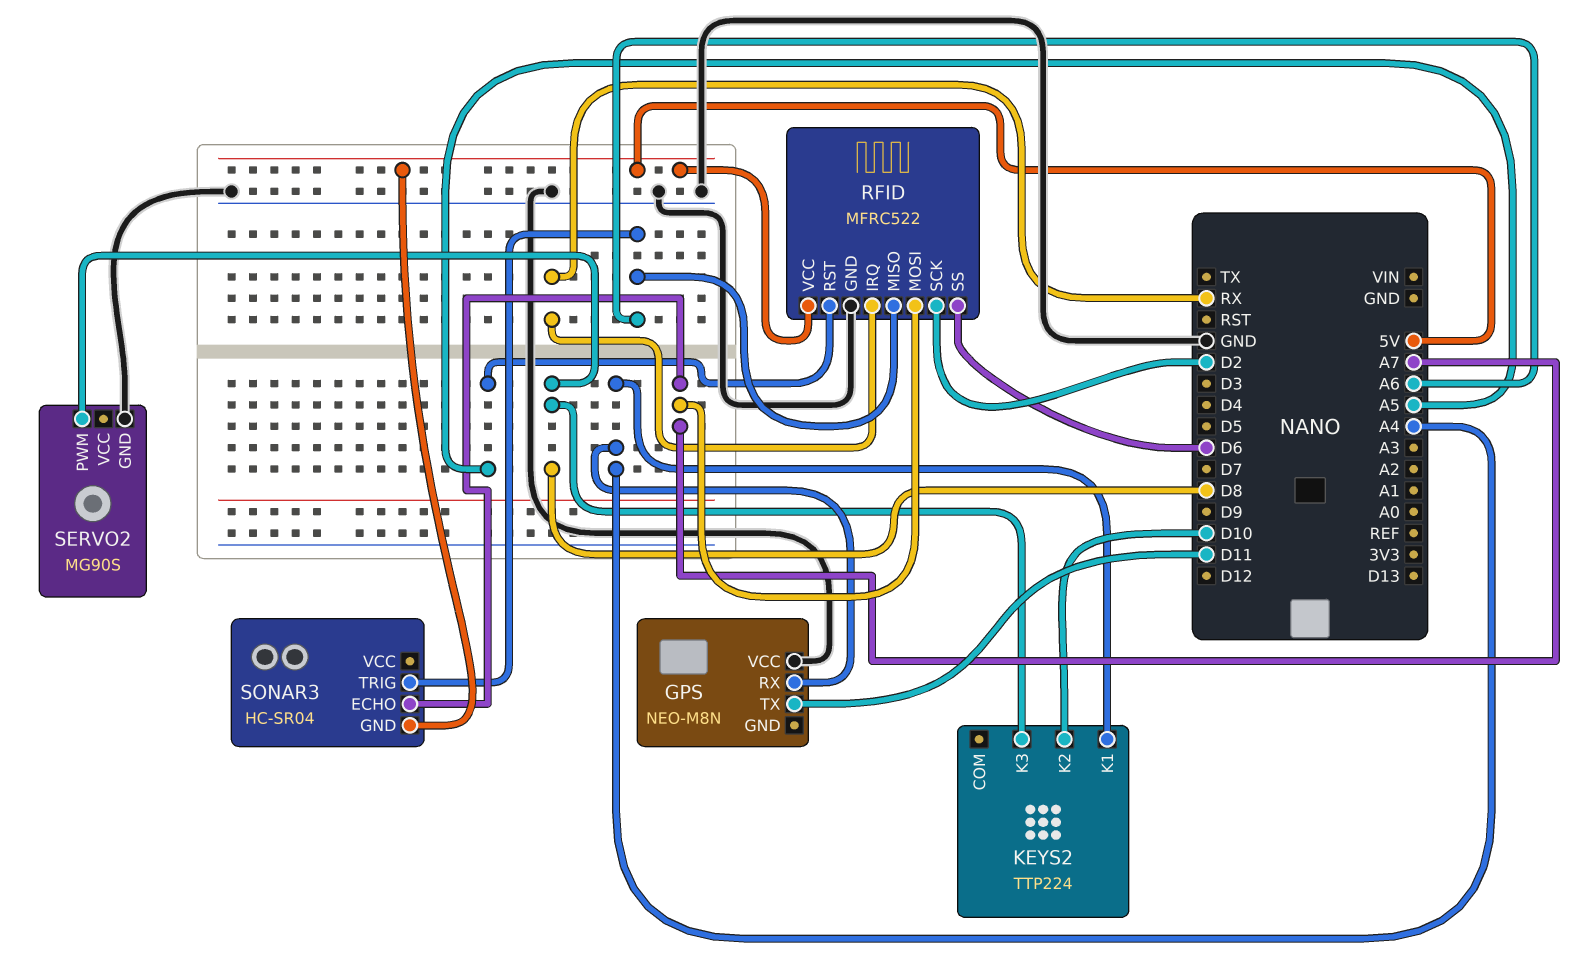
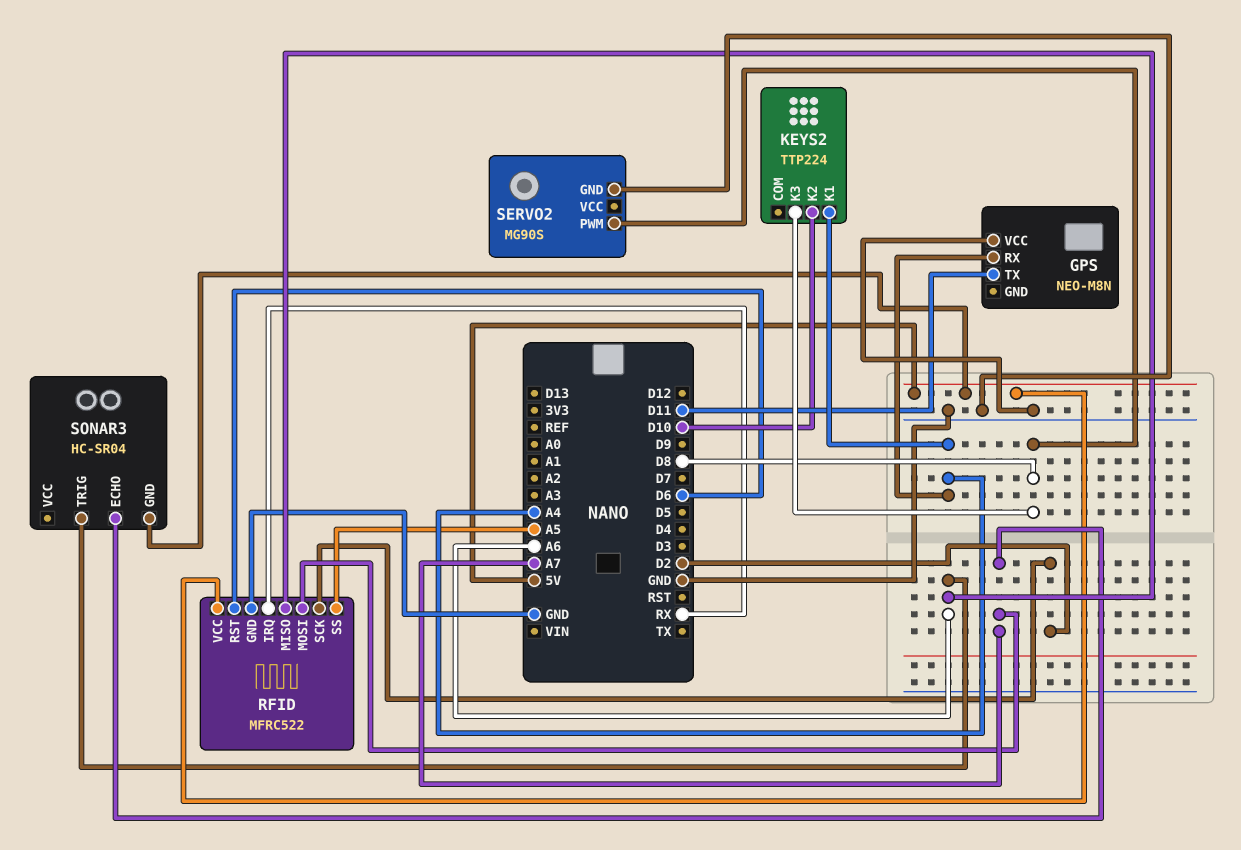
RFID pin RST: A5 -> D6
RFID pin SS: D6 -> A5

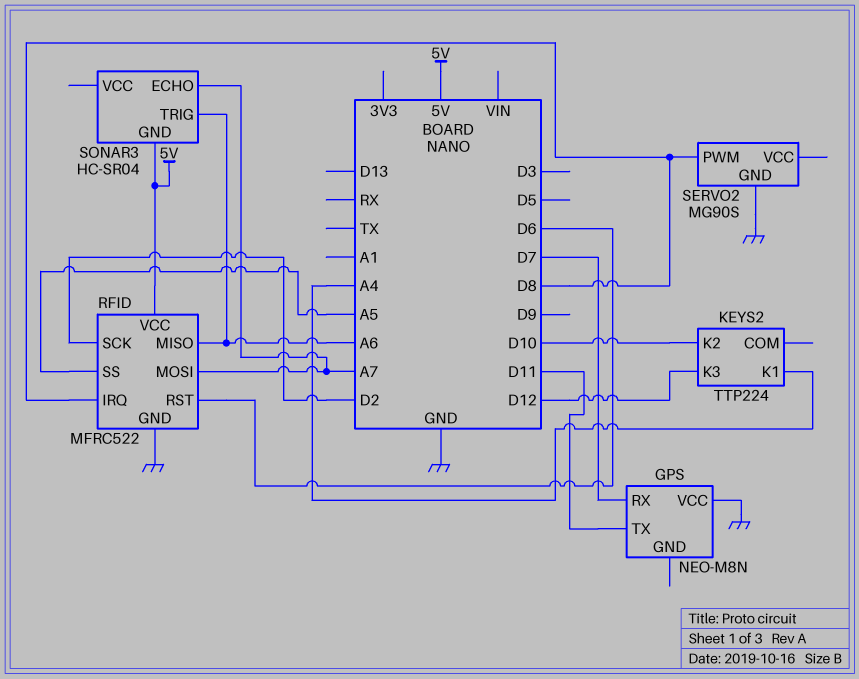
GPS pin RX: A4 -> D7
KEYS2 pin K3: D8 -> D12
RFID pin IRQ: RX -> D8

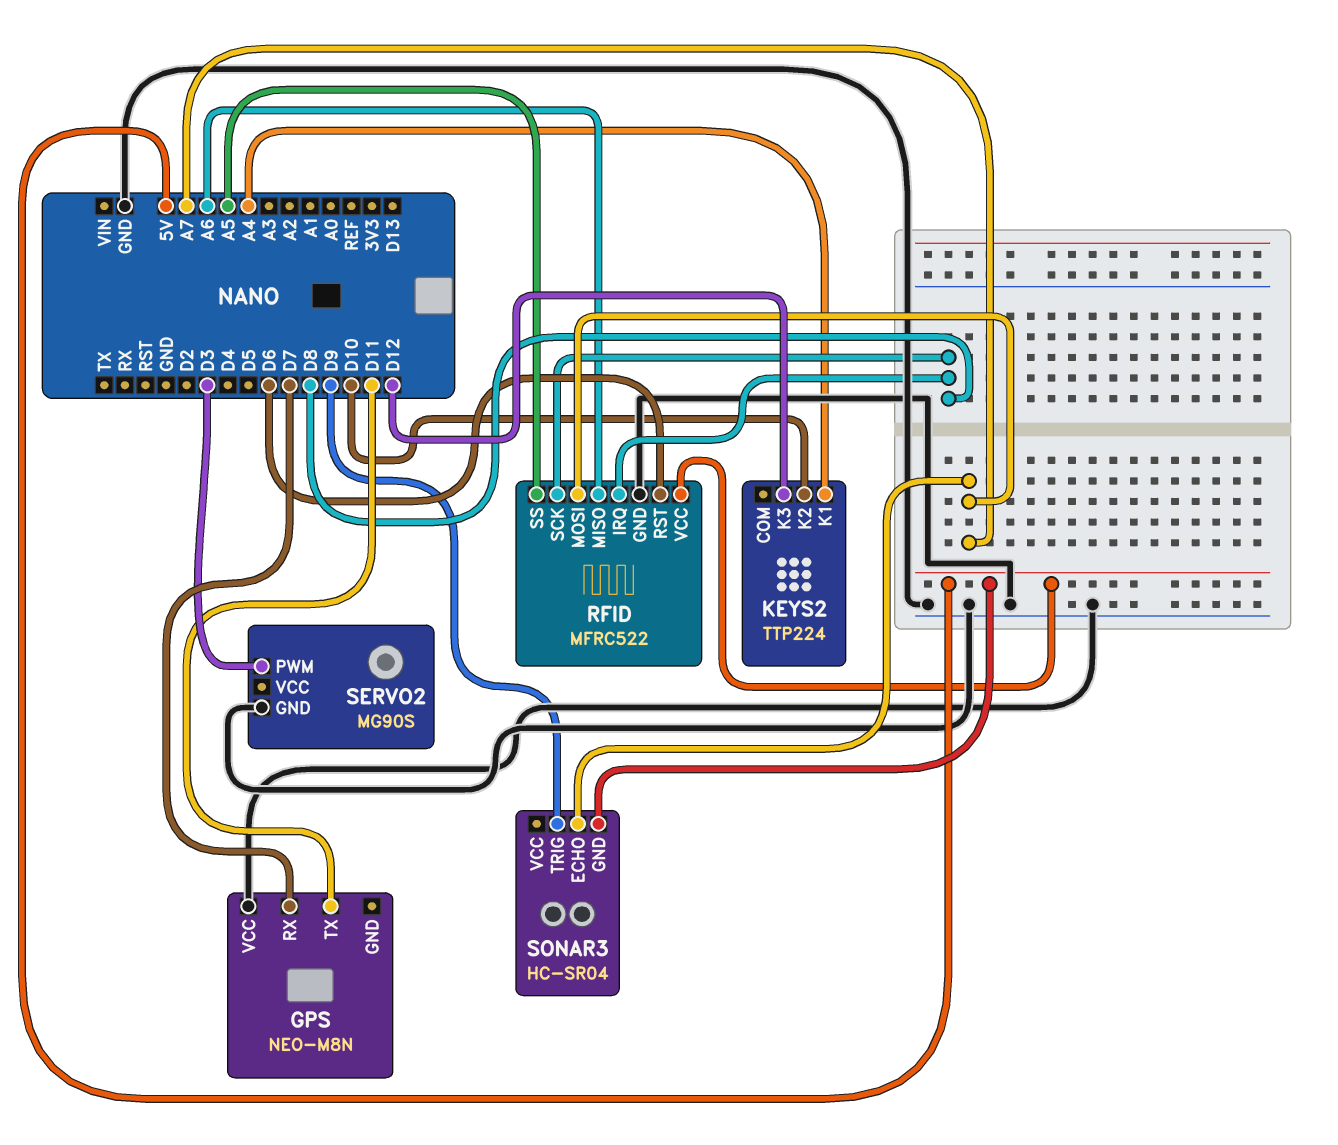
RFID pin SCK: D2 -> D8
SERVO2 pin PWM: D8 -> D3
SONAR3 pin TRIG: A6 -> D9

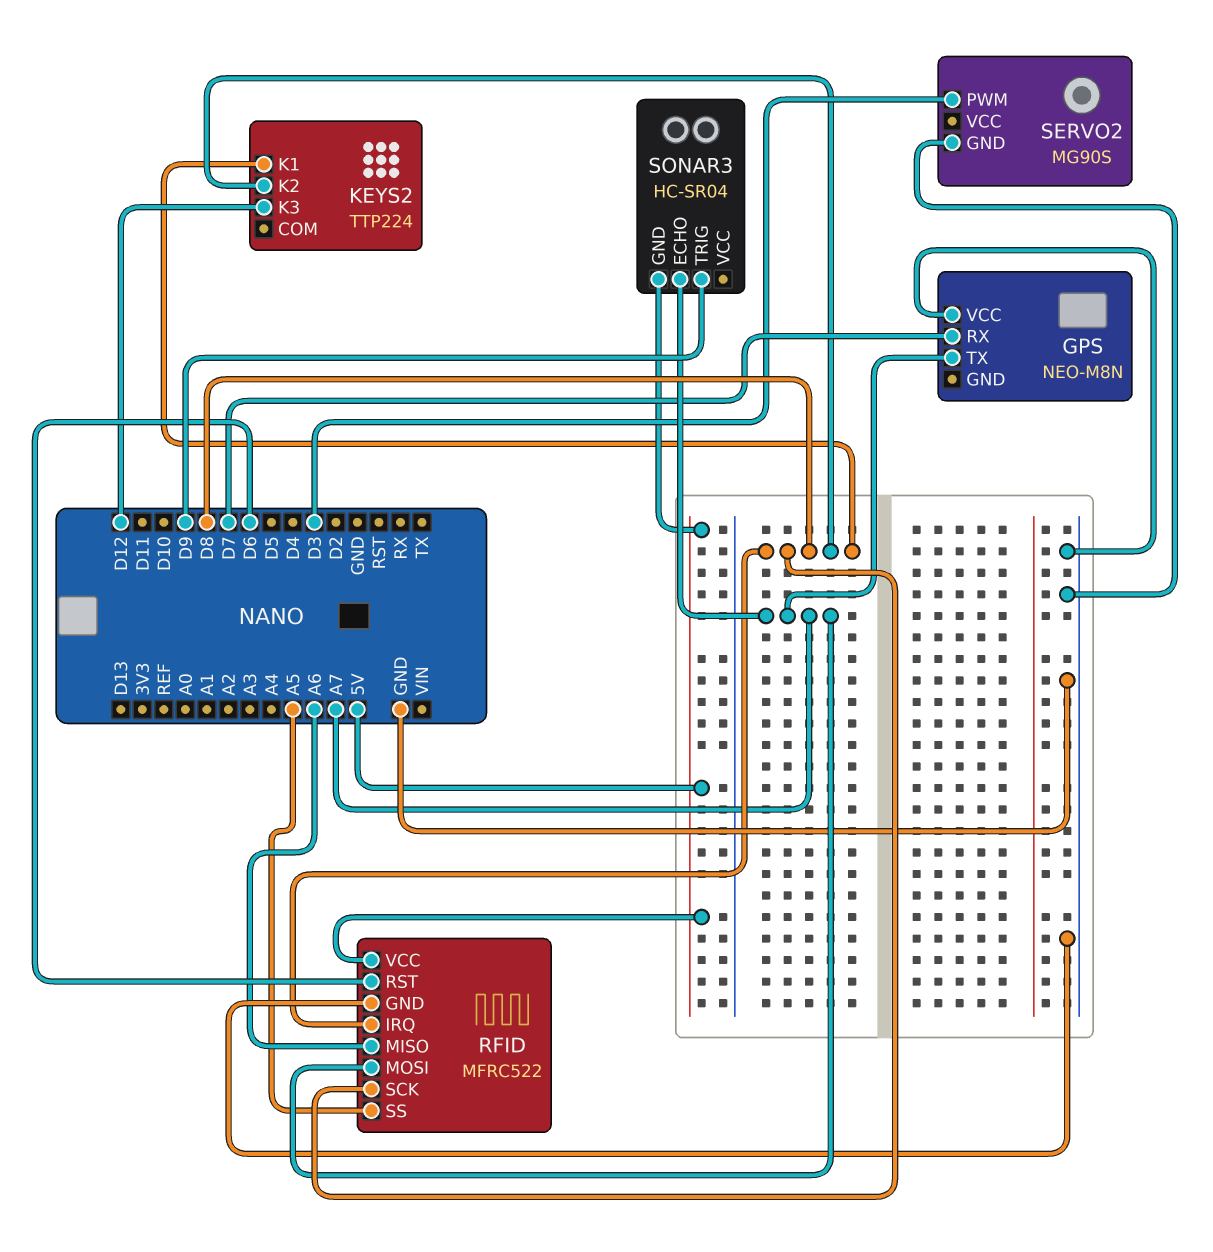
GPS pin TX: D11 -> A7
KEYS2 pin K1: A4 -> D8
KEYS2 pin K2: D10 -> D8

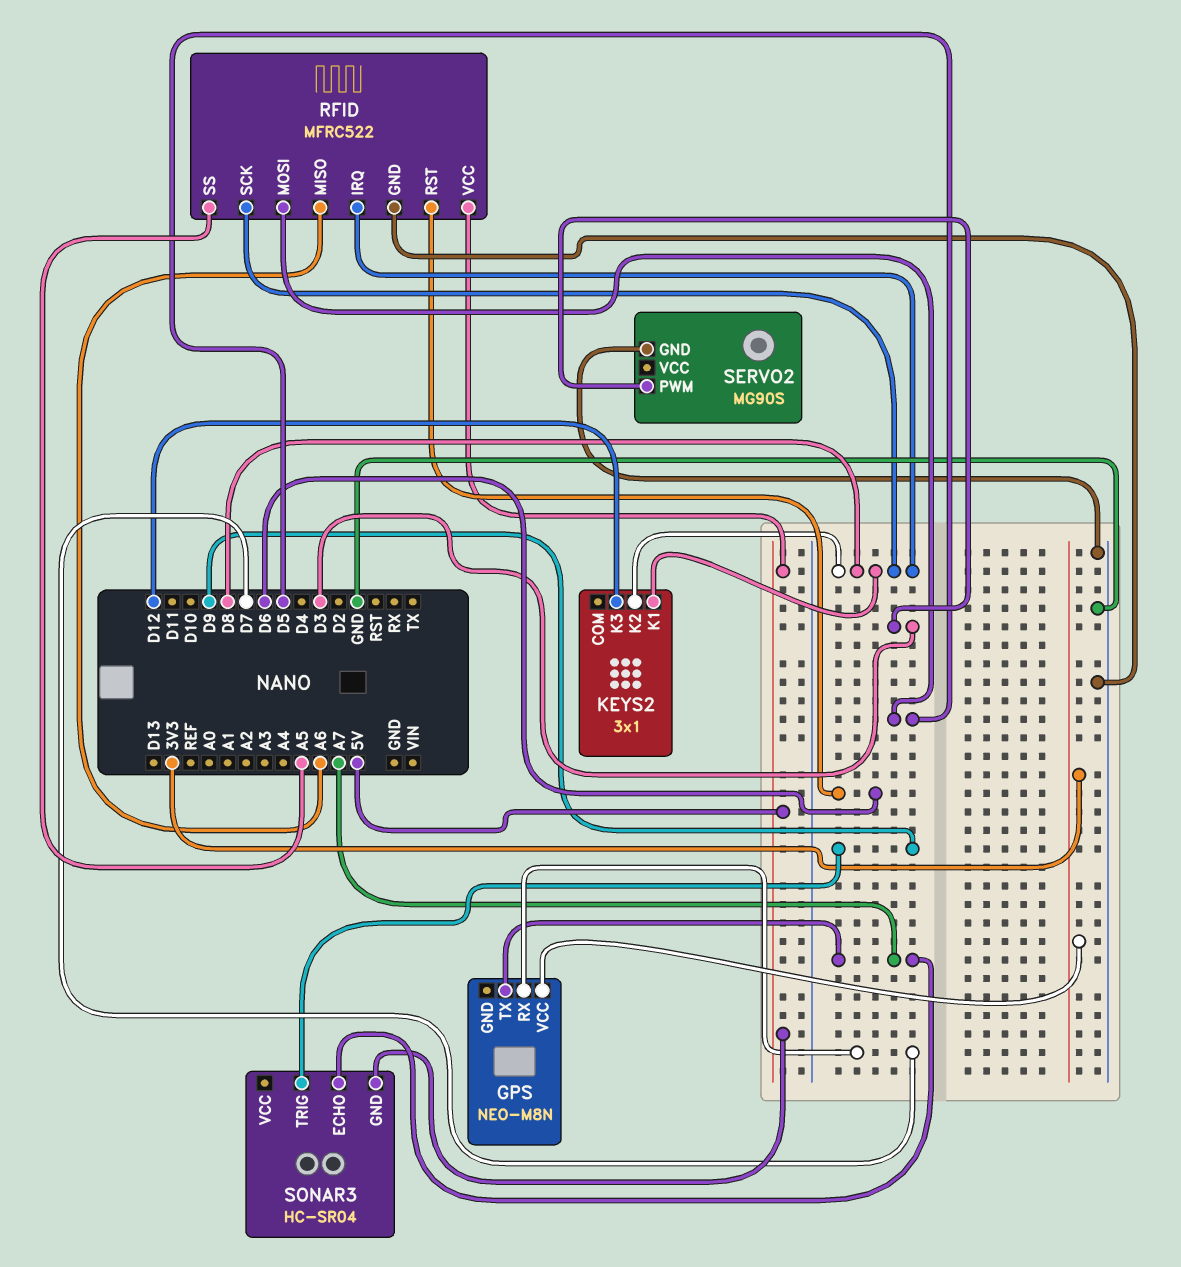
GPS pin VCC: GND -> 3V3
KEYS2: TTP224 -> 3x1
RFID pin MOSI: A7 -> D5

